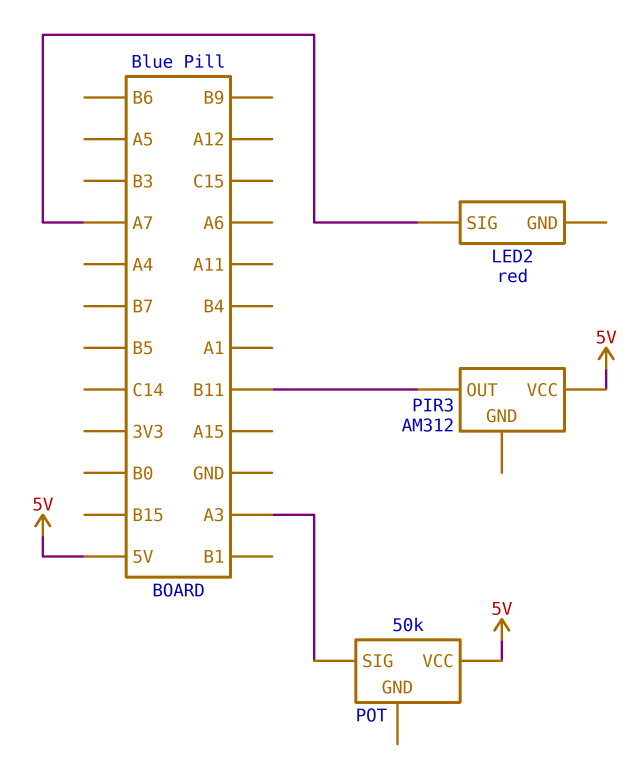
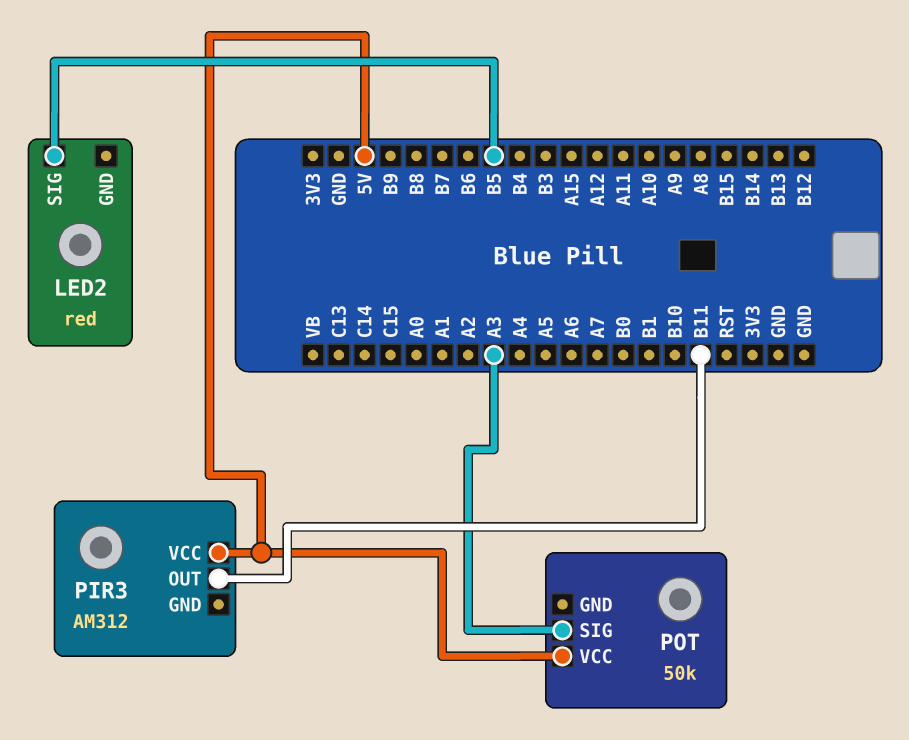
LED2 pin SIG: A7 -> B5

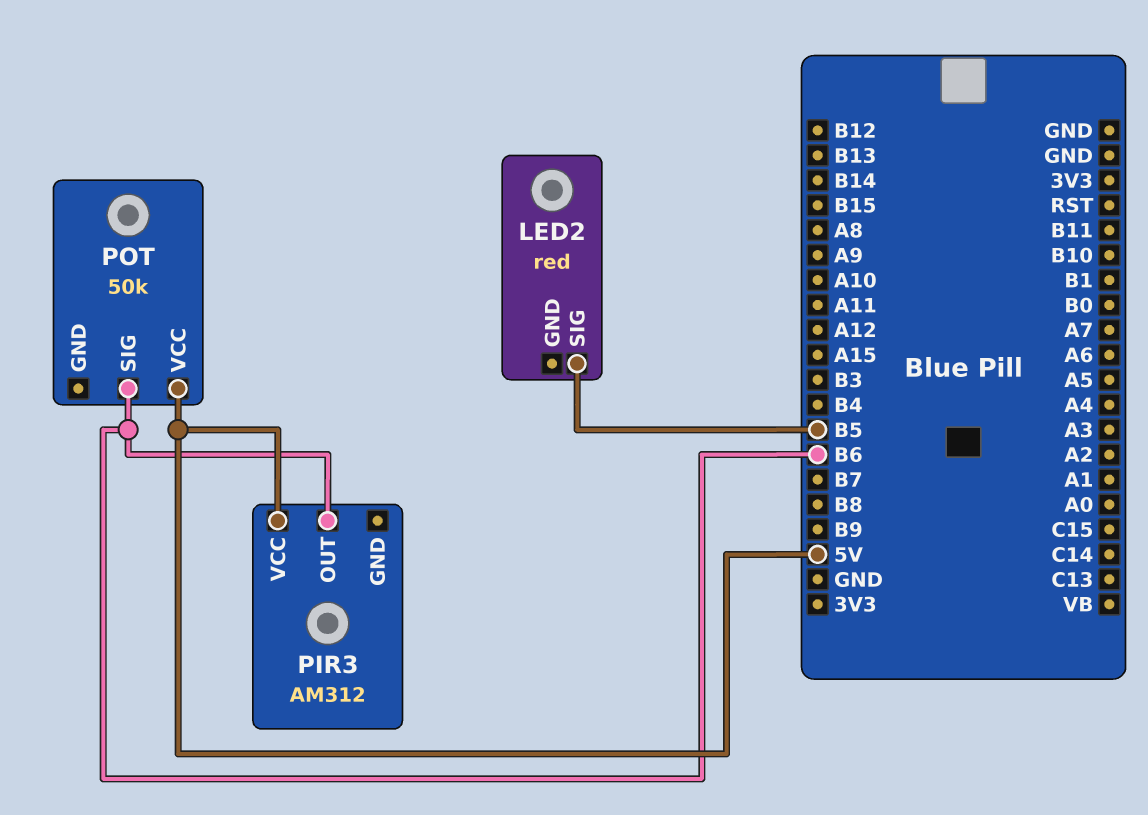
PIR3 pin OUT: B11 -> B6
POT pin SIG: A3 -> B6

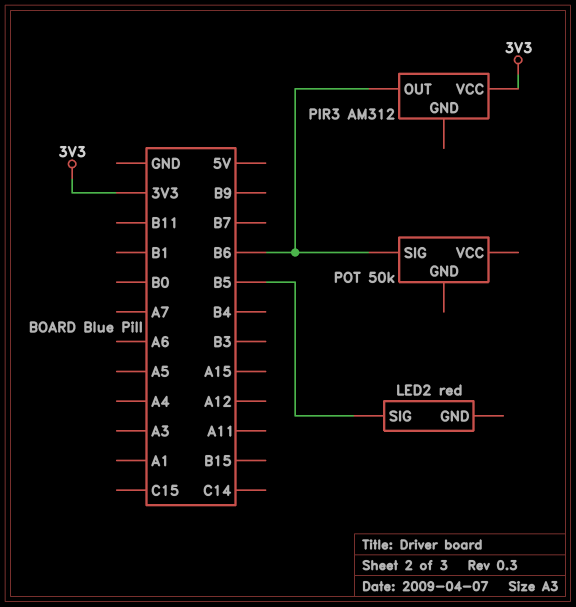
PIR3 pin VCC: 5V -> 3V3
POT pin VCC: 5V -> none

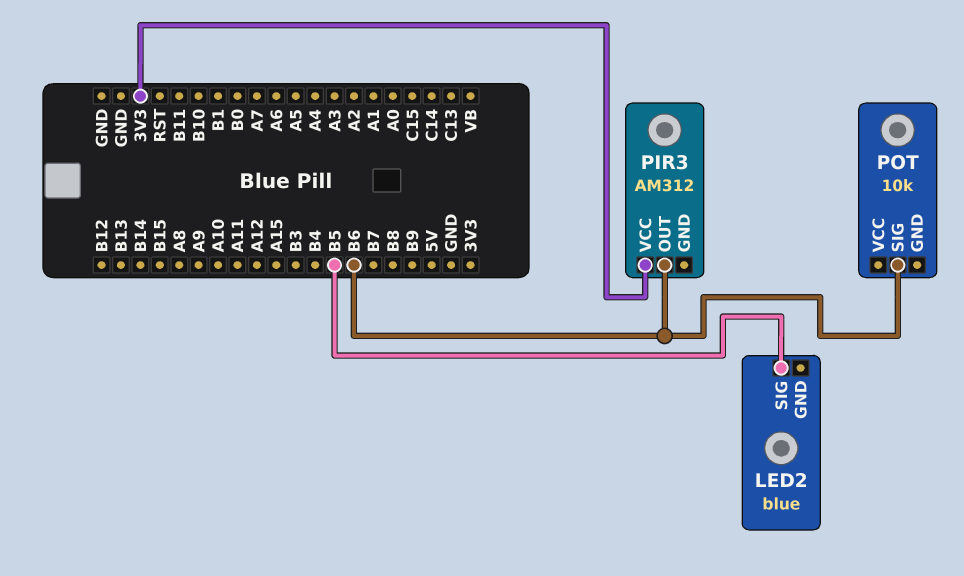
LED2: red -> blue
POT: 50k -> 10k

